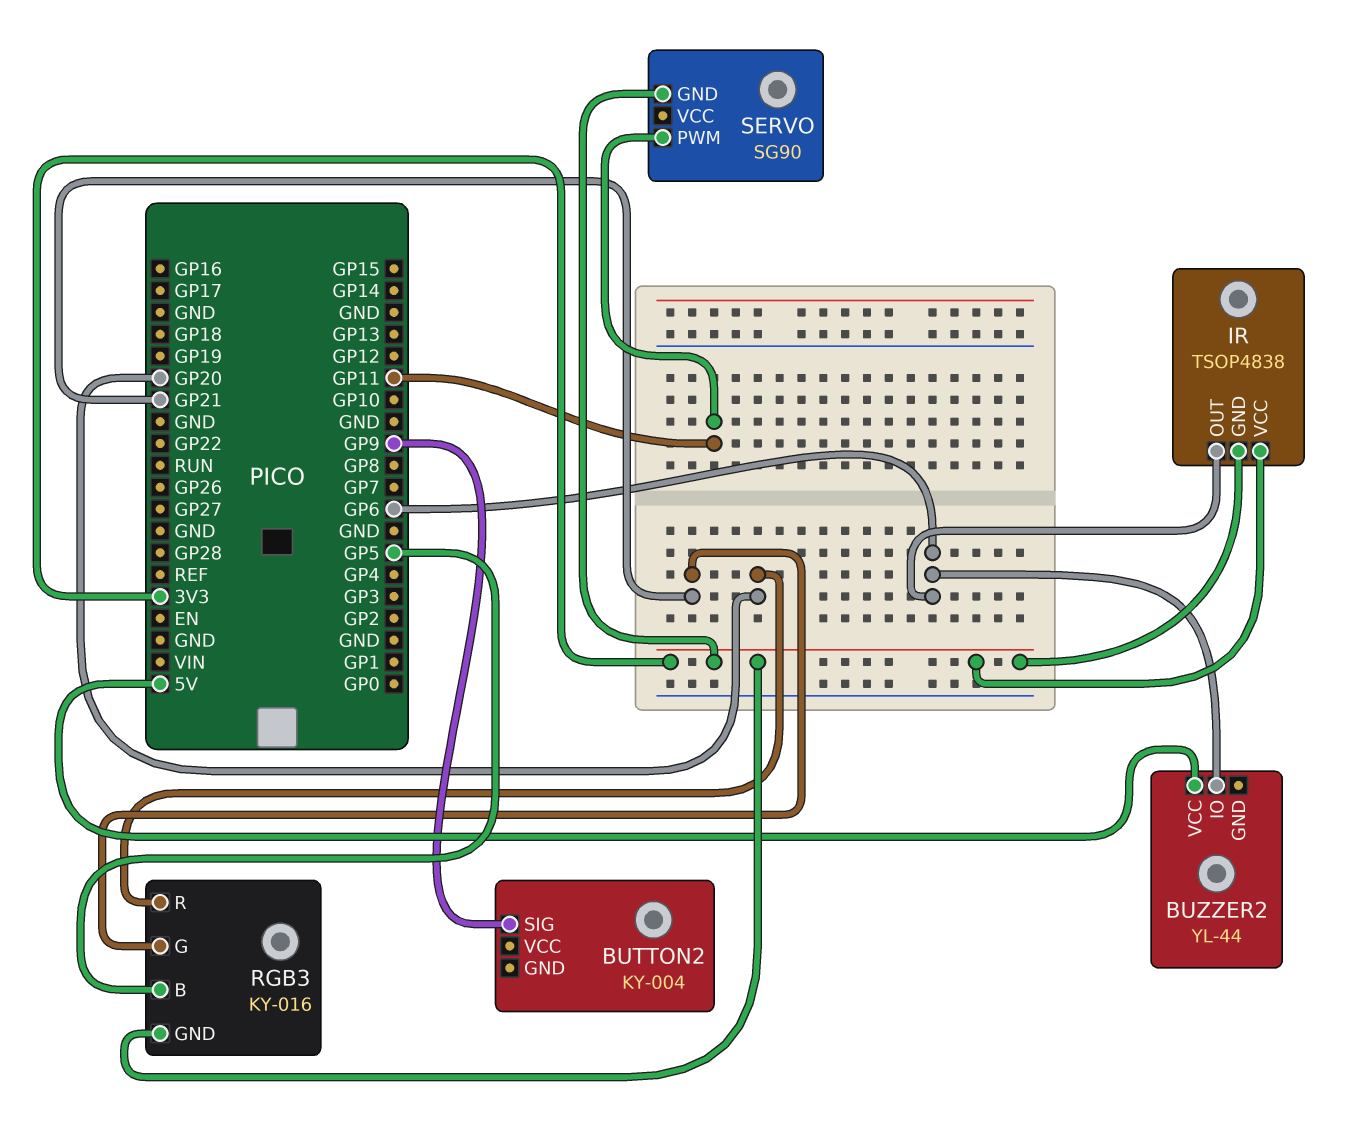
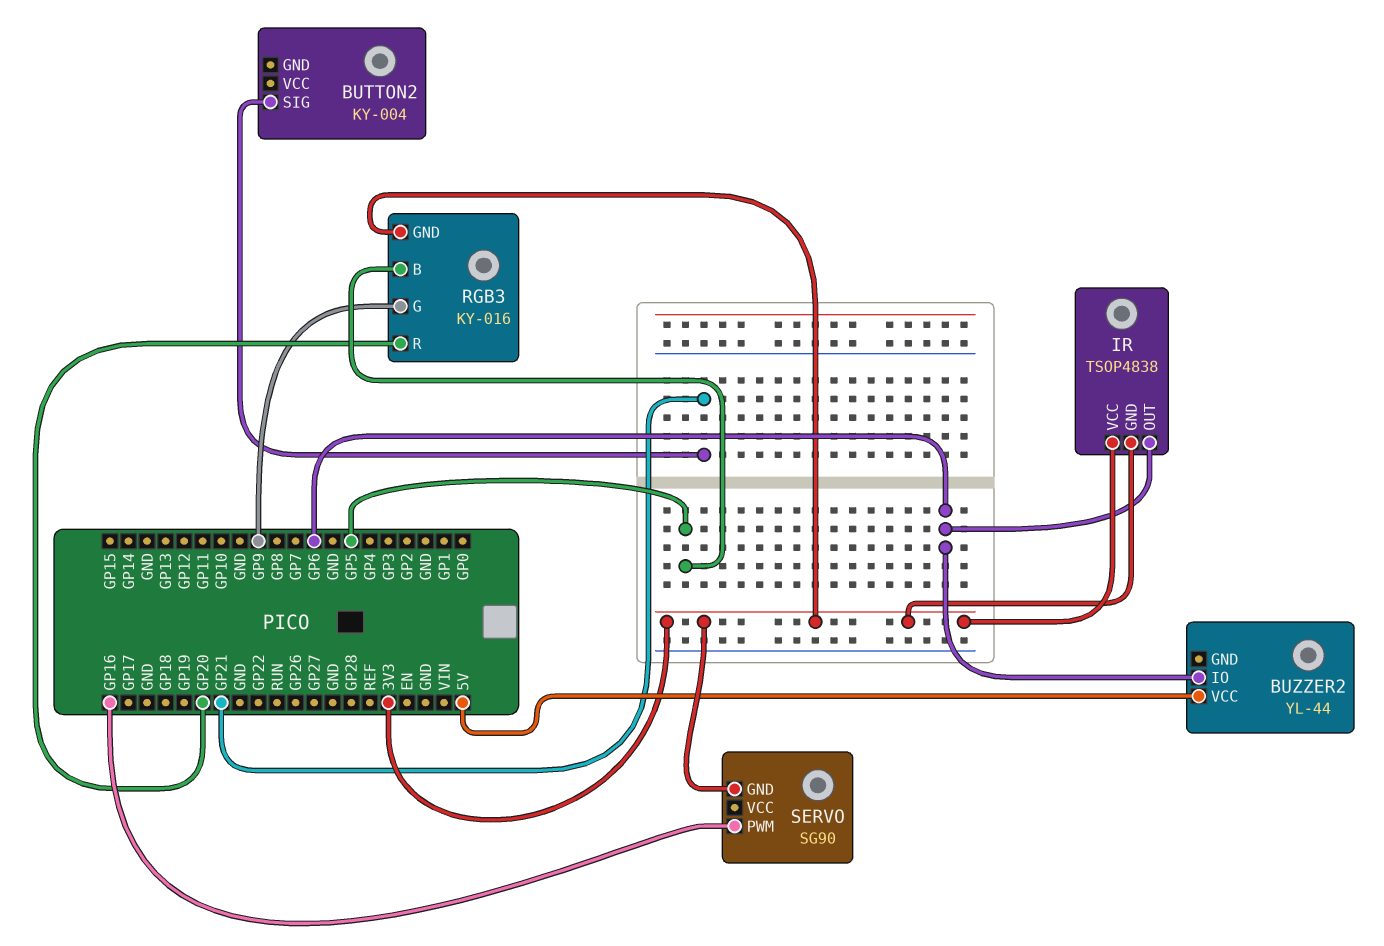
BUTTON2 pin SIG: GP9 -> GP21
RGB3 pin G: GP21 -> GP9
SERVO pin PWM: GP11 -> GP16

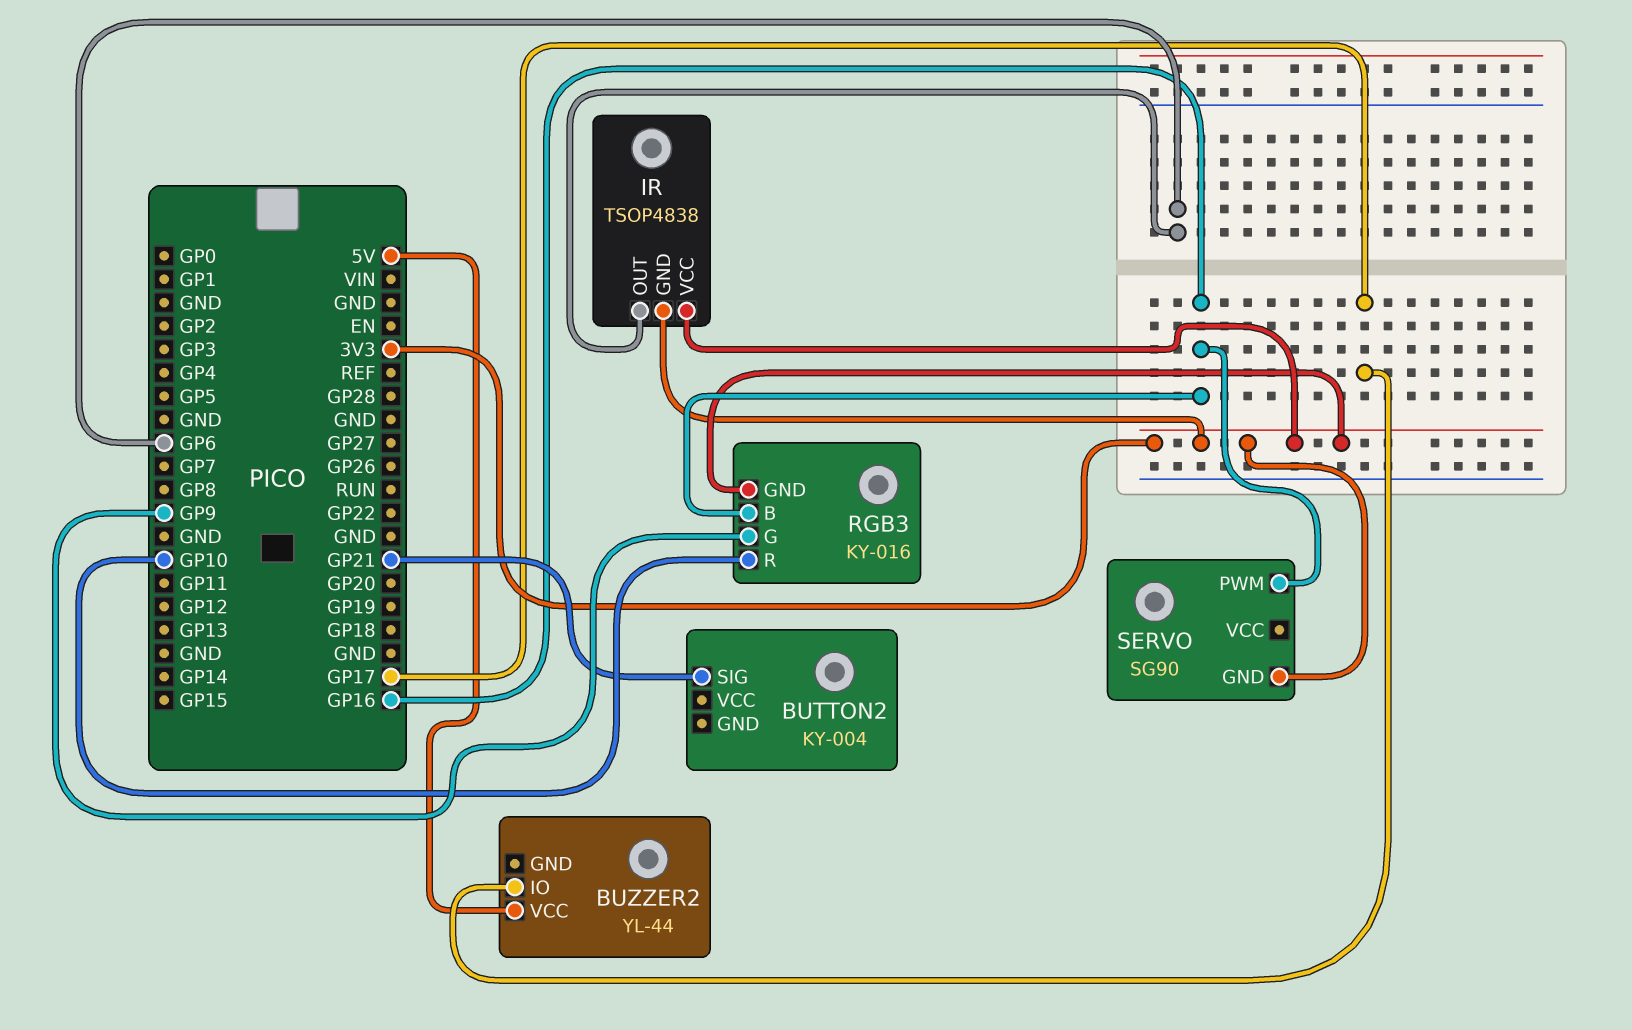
BUZZER2 pin IO: GP6 -> GP17
RGB3 pin B: GP5 -> GP16
RGB3 pin R: GP20 -> GP10

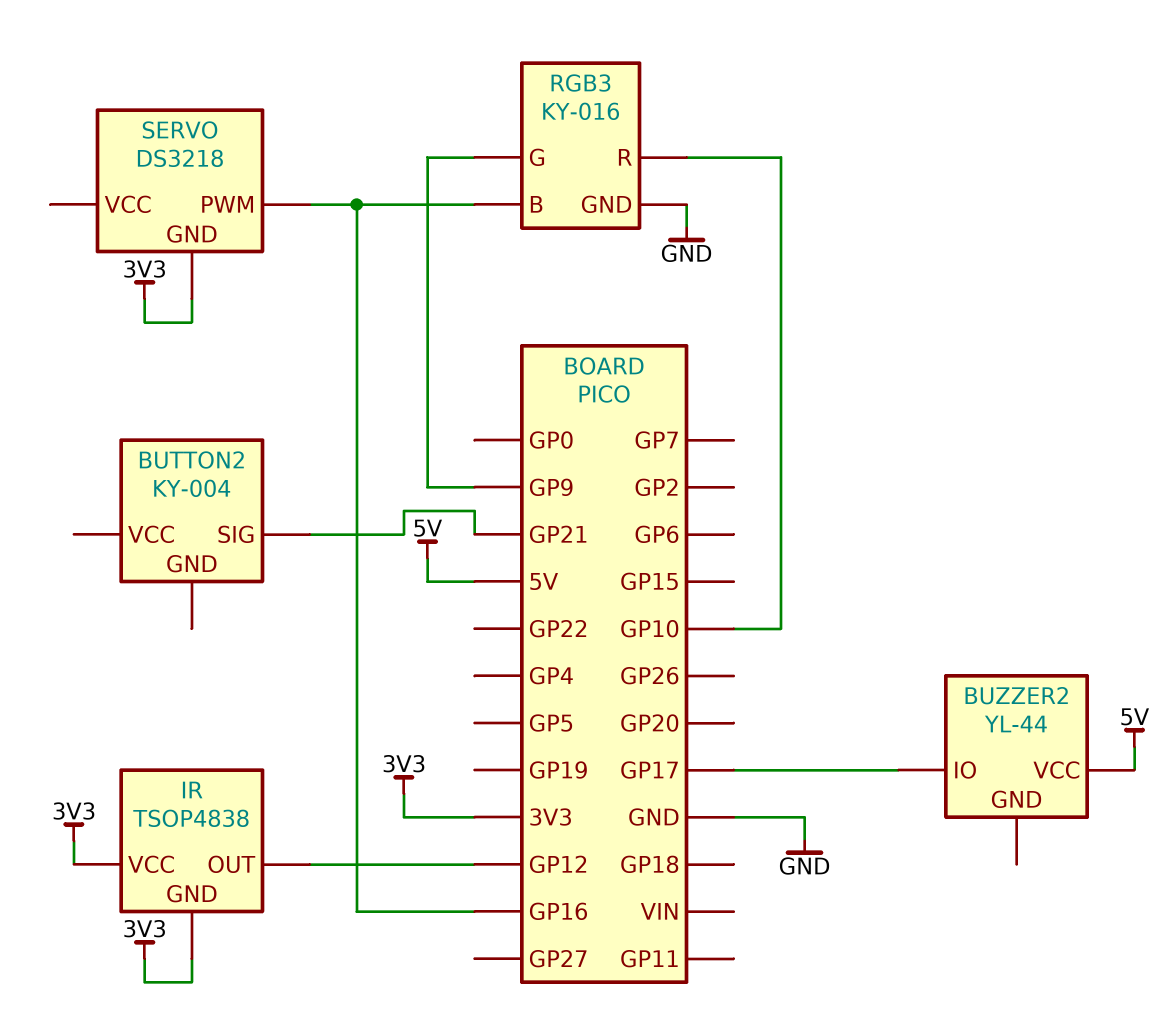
IR pin OUT: GP6 -> GP12
RGB3 pin GND: 3V3 -> GND
SERVO: SG90 -> DS3218

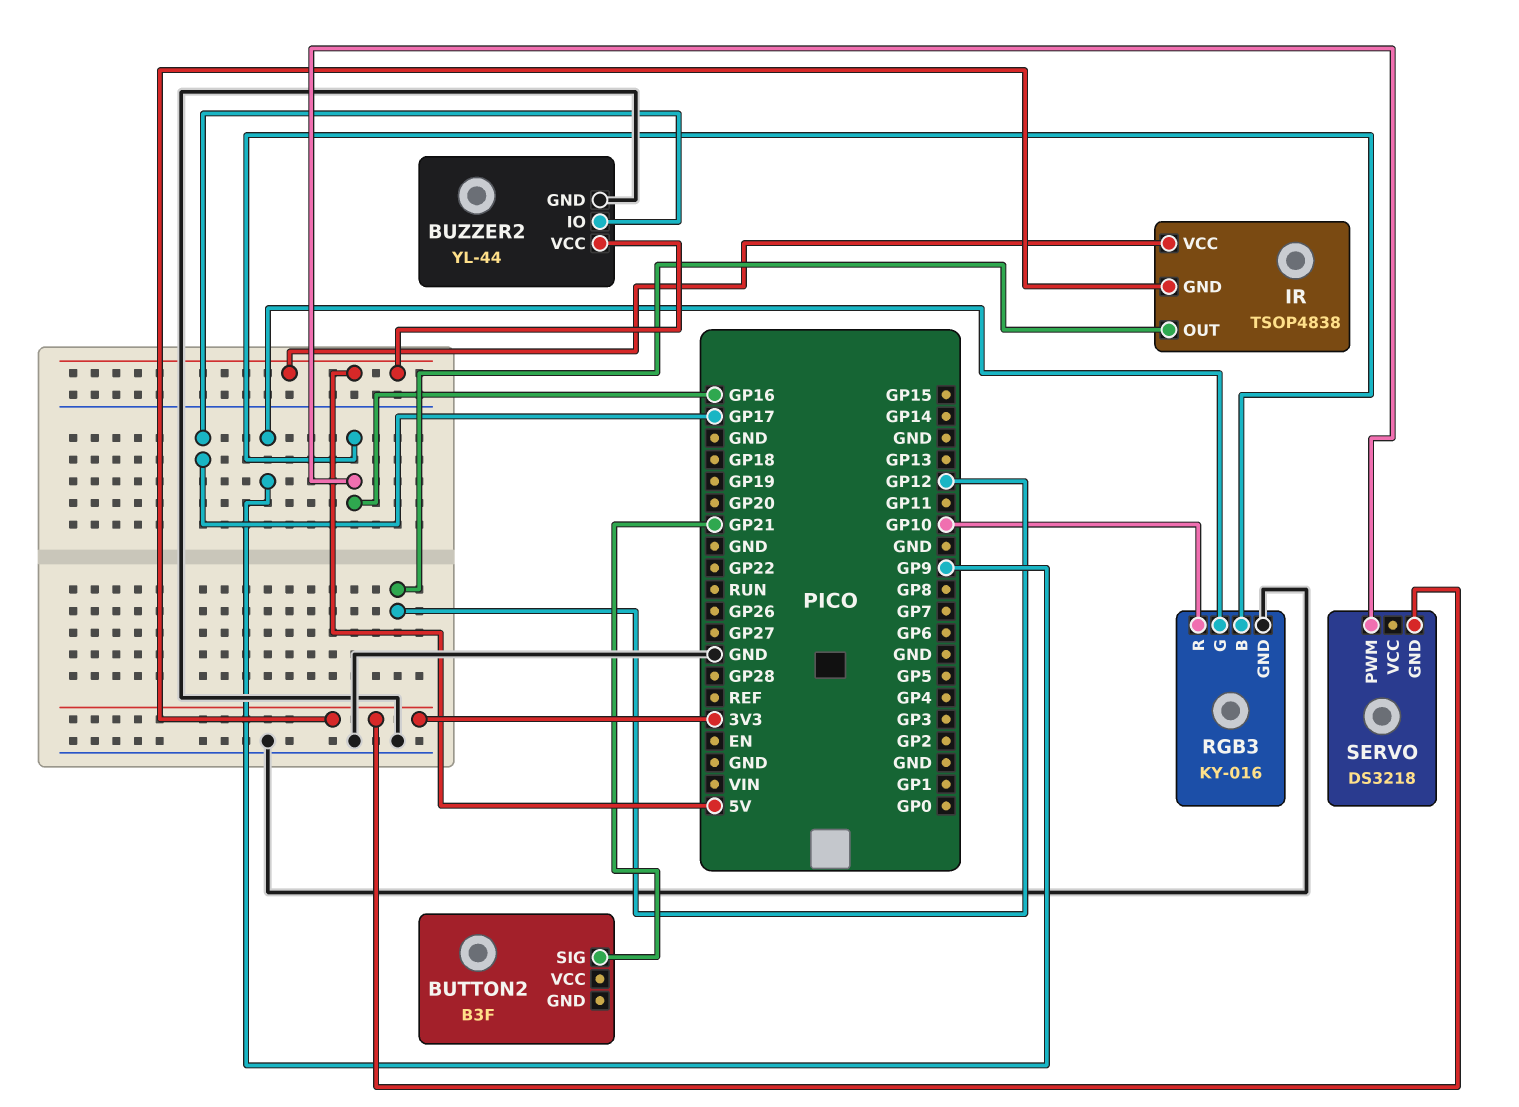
BUTTON2: KY-004 -> B3F
BUZZER2 pin GND: none -> GND
IR pin VCC: 3V3 -> 5V

